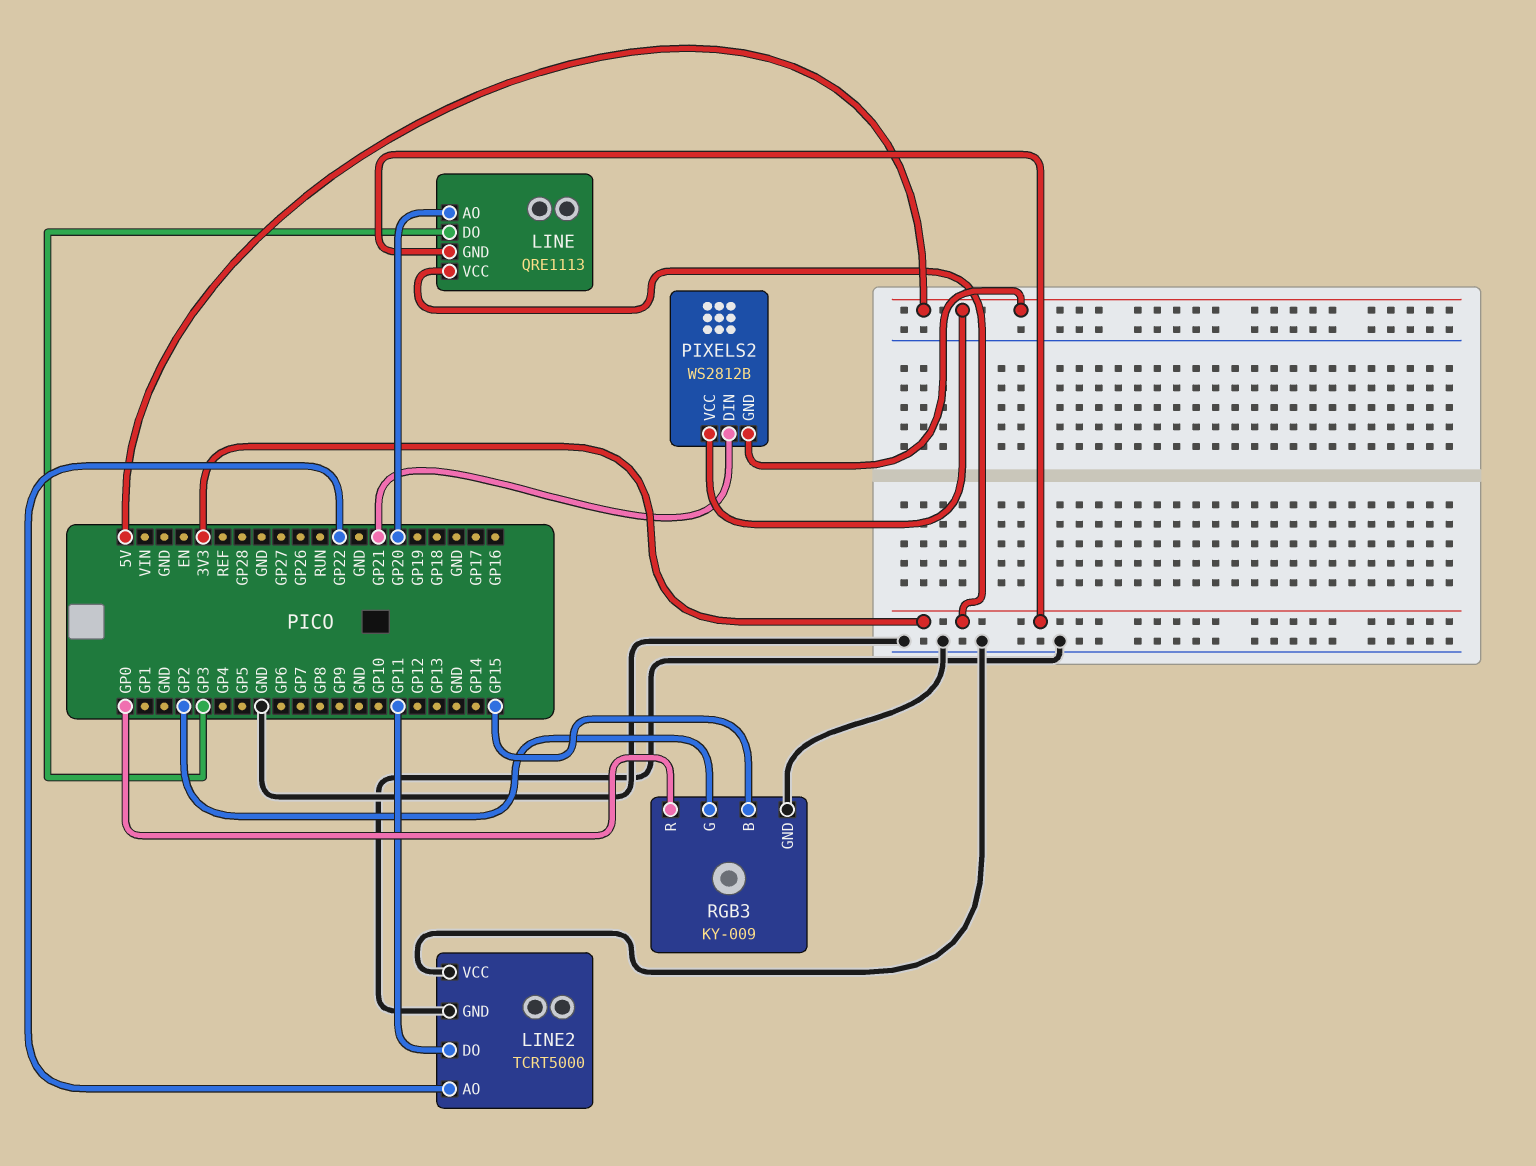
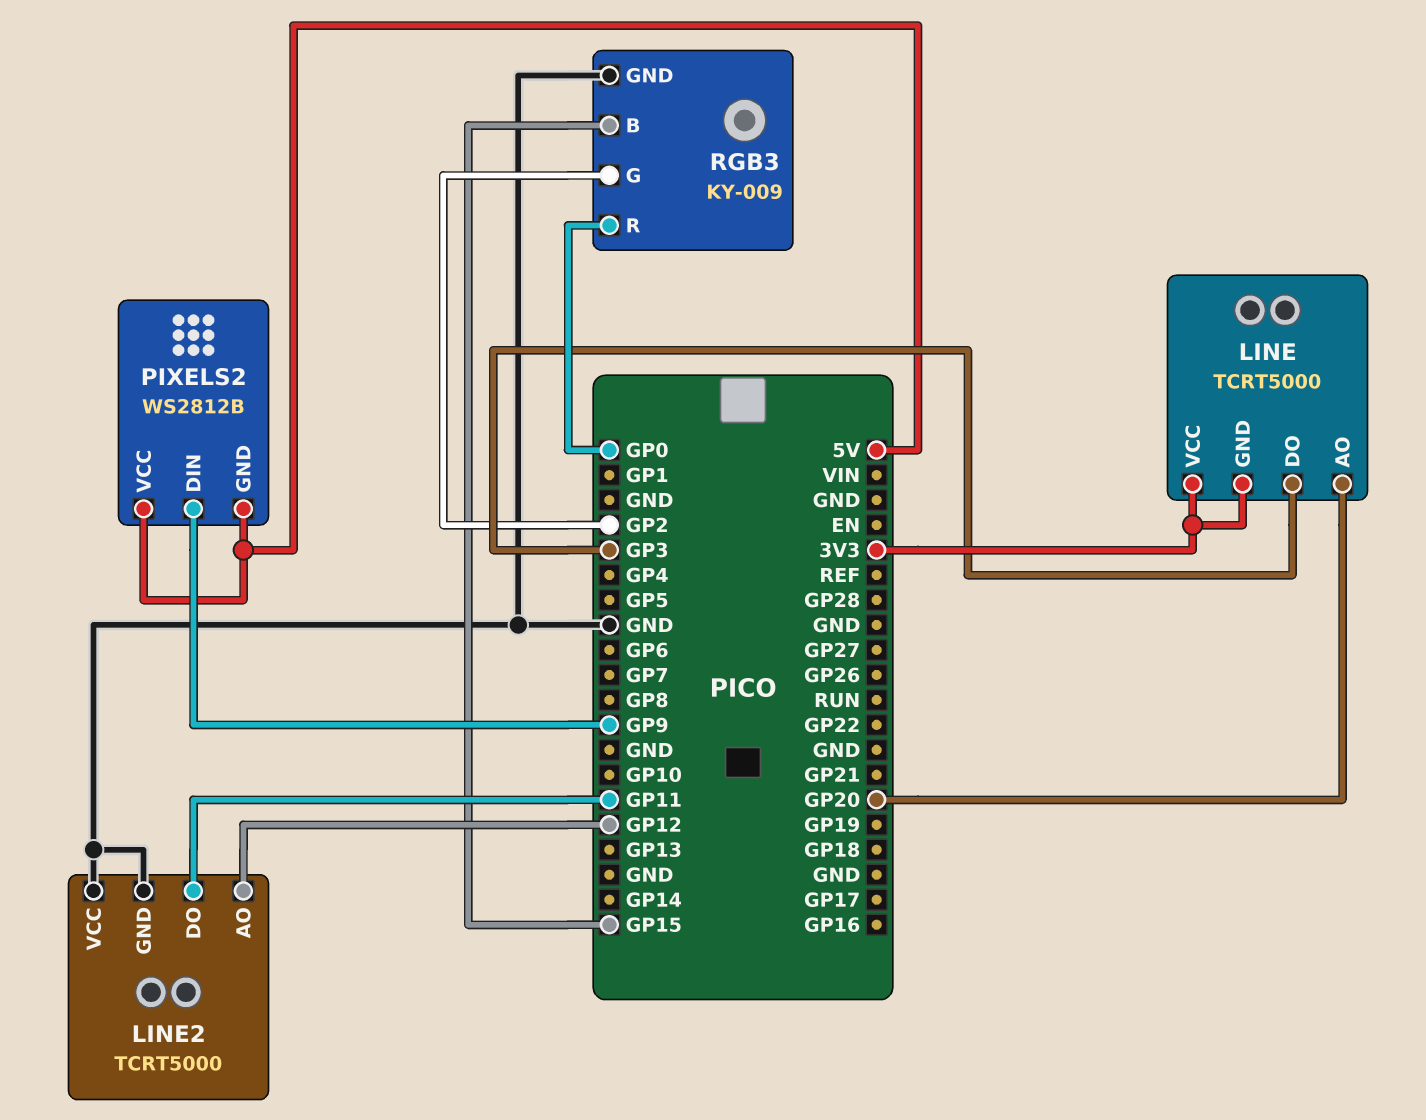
LINE: QRE1113 -> TCRT5000
LINE2 pin AO: GP22 -> GP12
PIXELS2 pin DIN: GP21 -> GP9

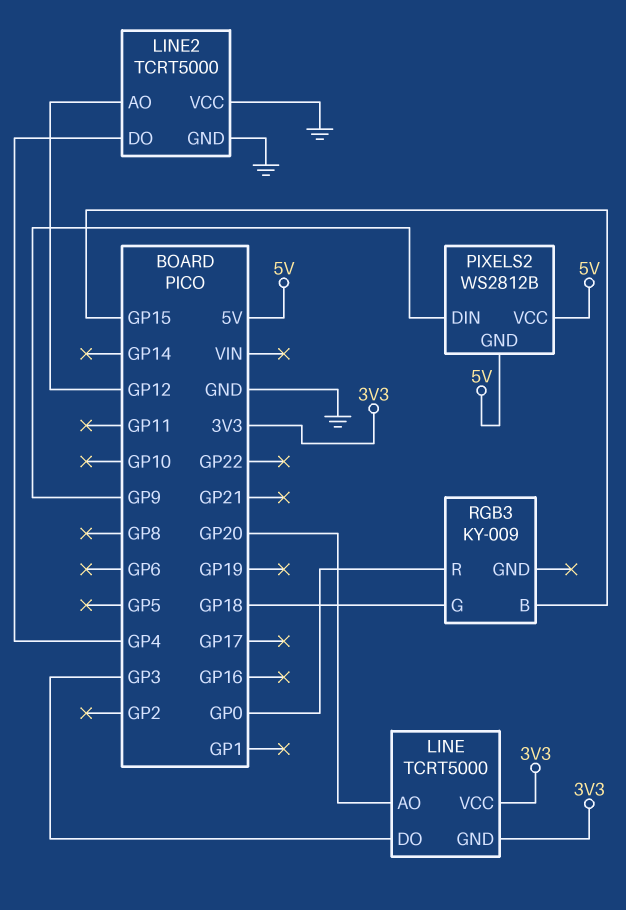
LINE2 pin DO: GP11 -> GP4
RGB3 pin G: GP2 -> GP18
RGB3 pin GND: GND -> none

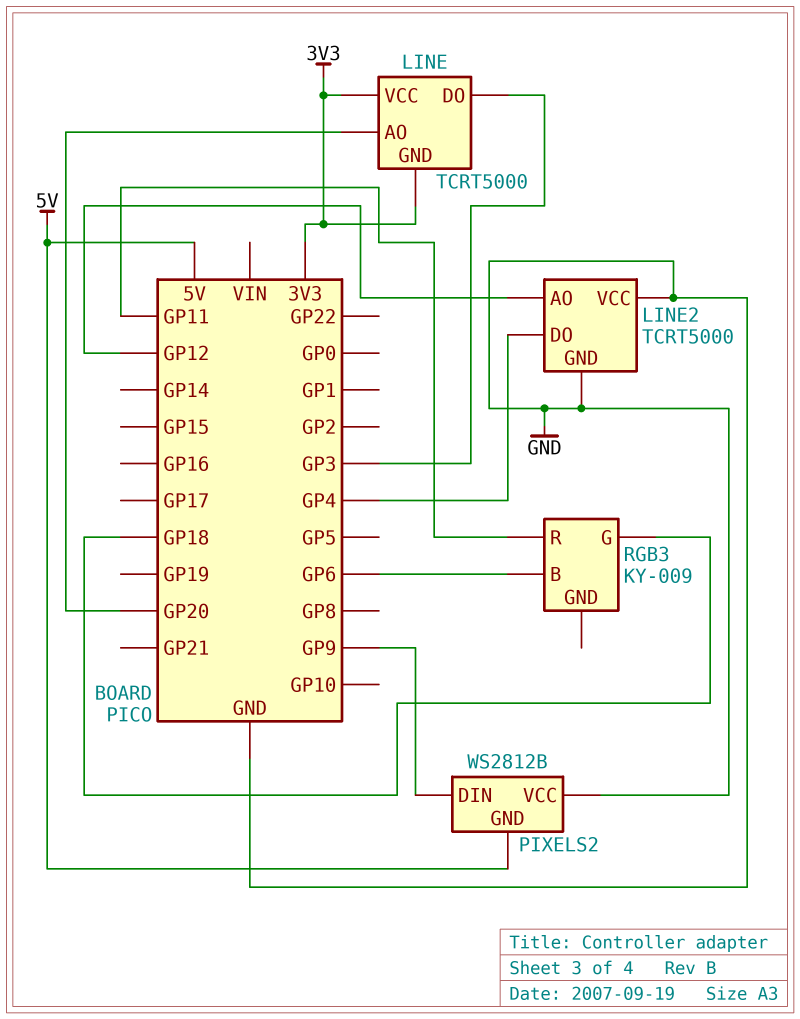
PIXELS2 pin VCC: 5V -> GND
RGB3 pin B: GP15 -> GP6
RGB3 pin R: GP0 -> GP11

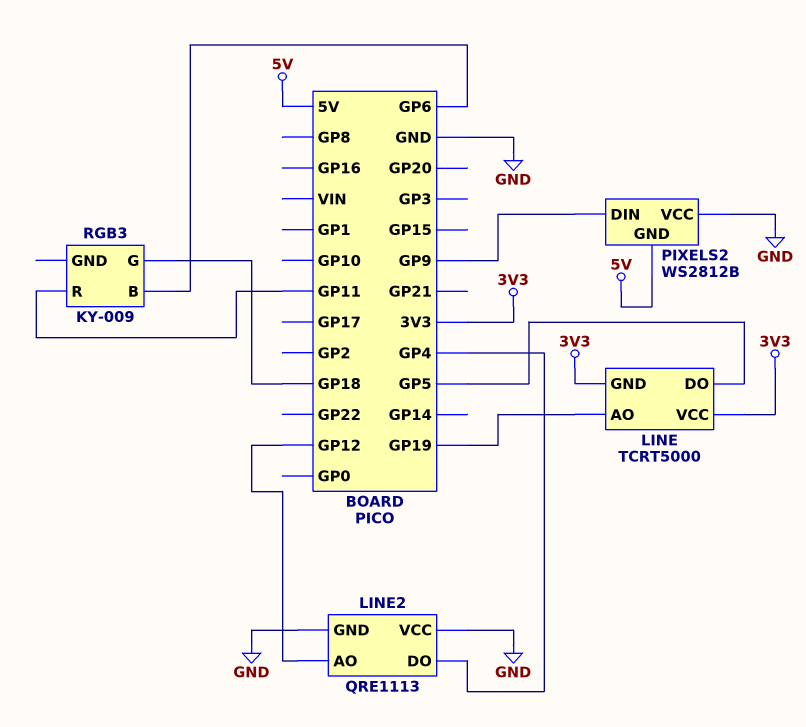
LINE pin AO: GP20 -> GP19
LINE pin DO: GP3 -> GP5
LINE2: TCRT5000 -> QRE1113

